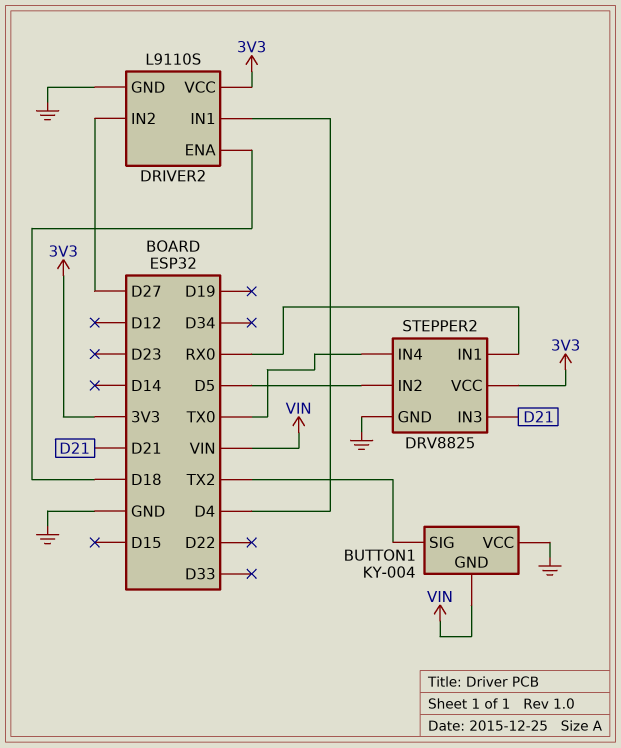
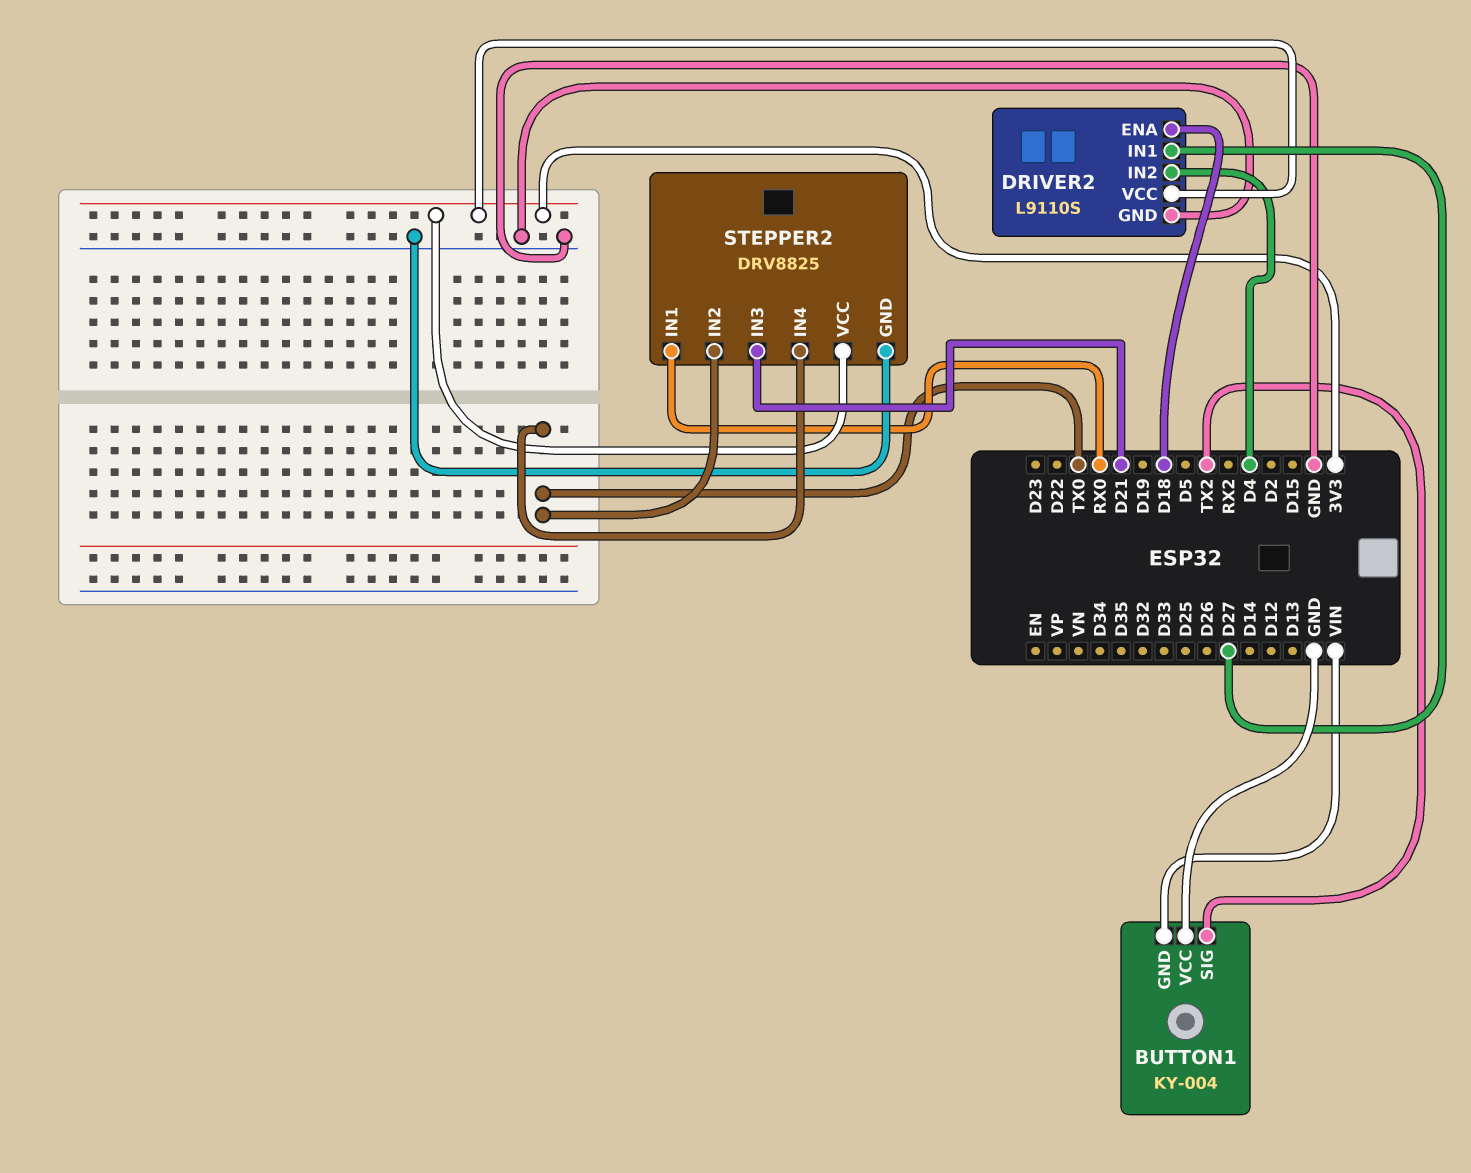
DRIVER2 pin IN1: D4 -> D27
DRIVER2 pin IN2: D27 -> D4
STEPPER2 pin IN2: D5 -> TX0

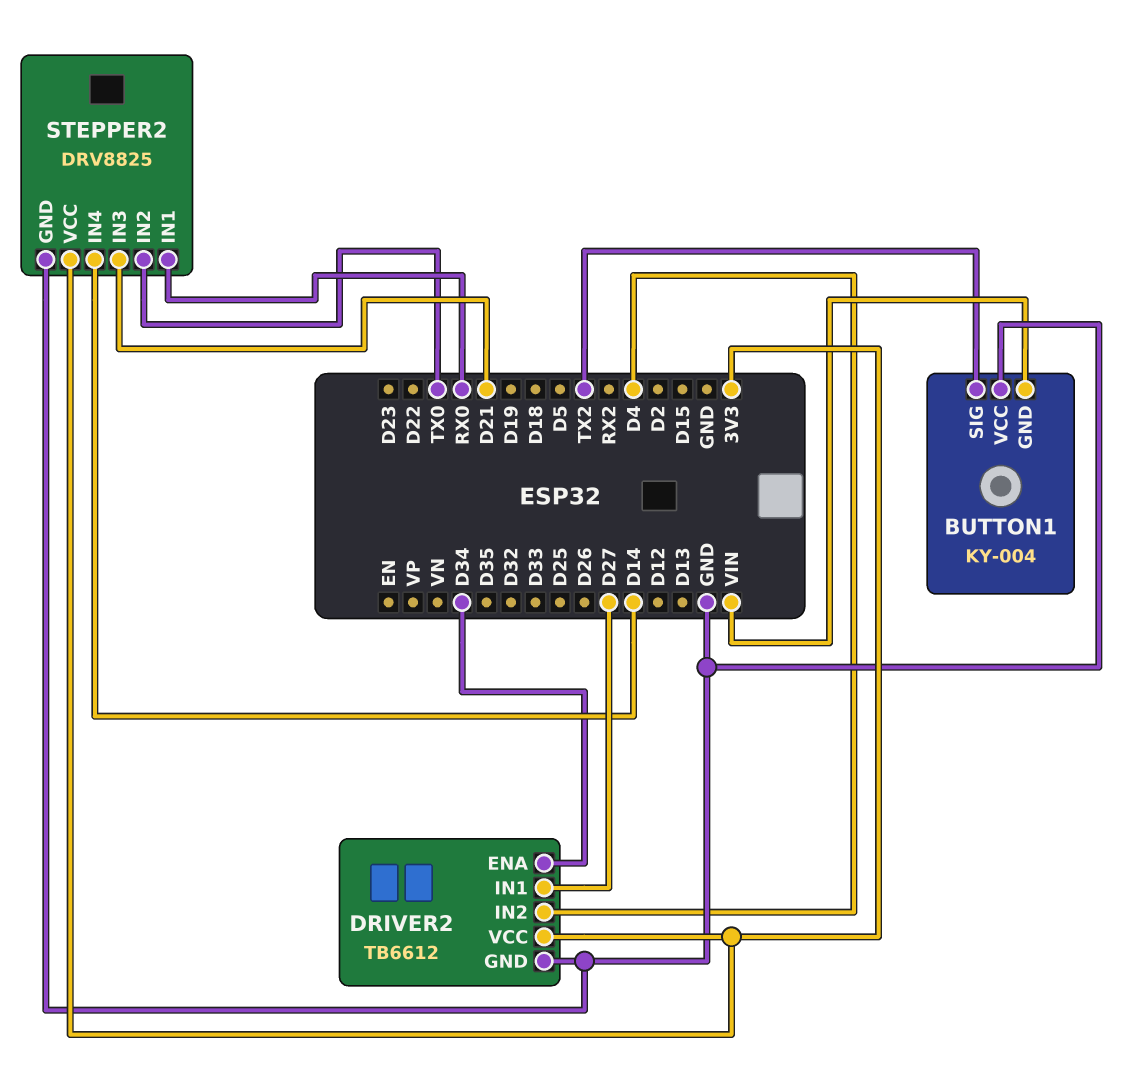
DRIVER2: L9110S -> TB6612
DRIVER2 pin ENA: D18 -> D34
STEPPER2 pin IN4: TX0 -> D14

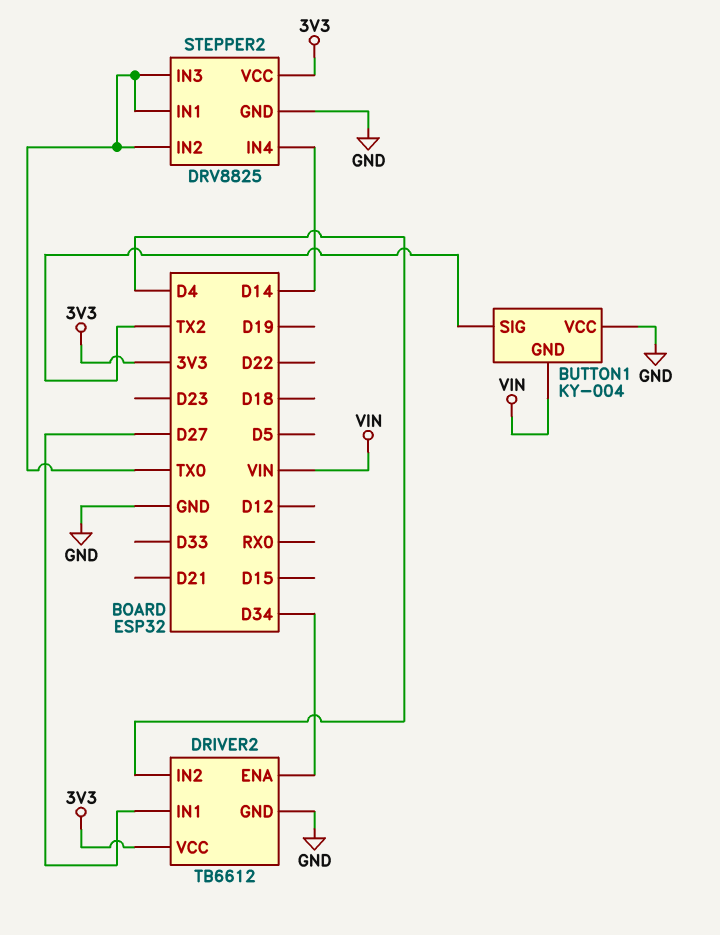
STEPPER2 pin IN1: RX0 -> TX0
STEPPER2 pin IN3: D21 -> TX0

